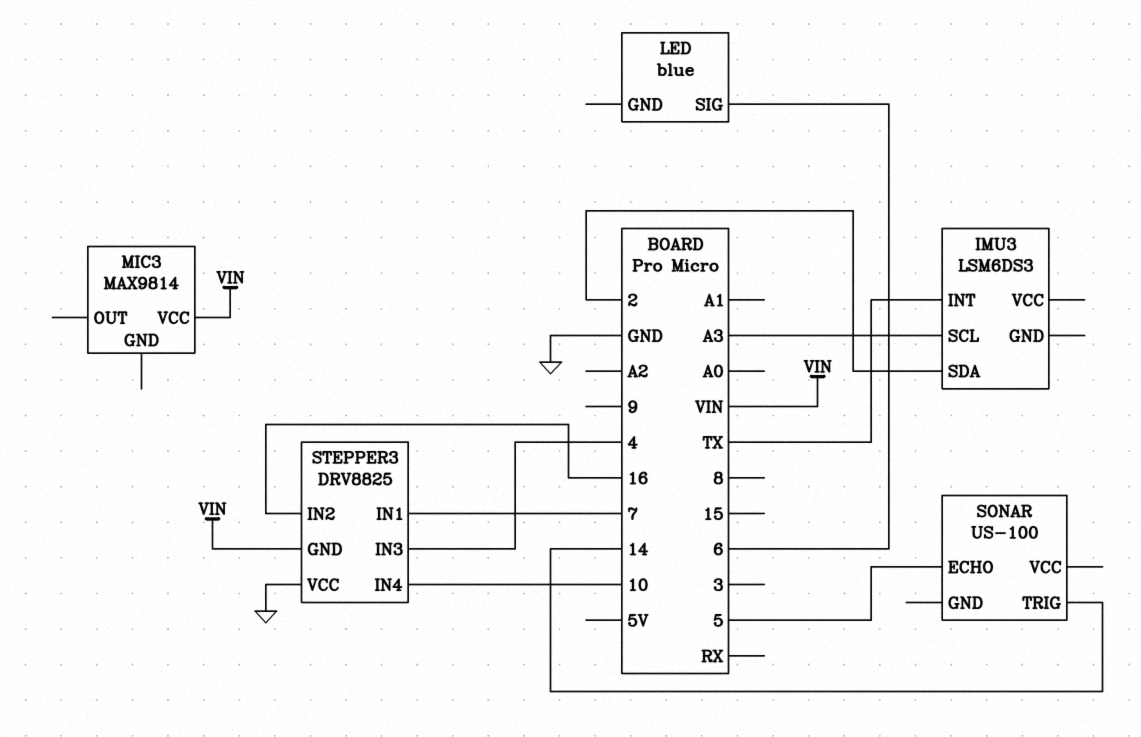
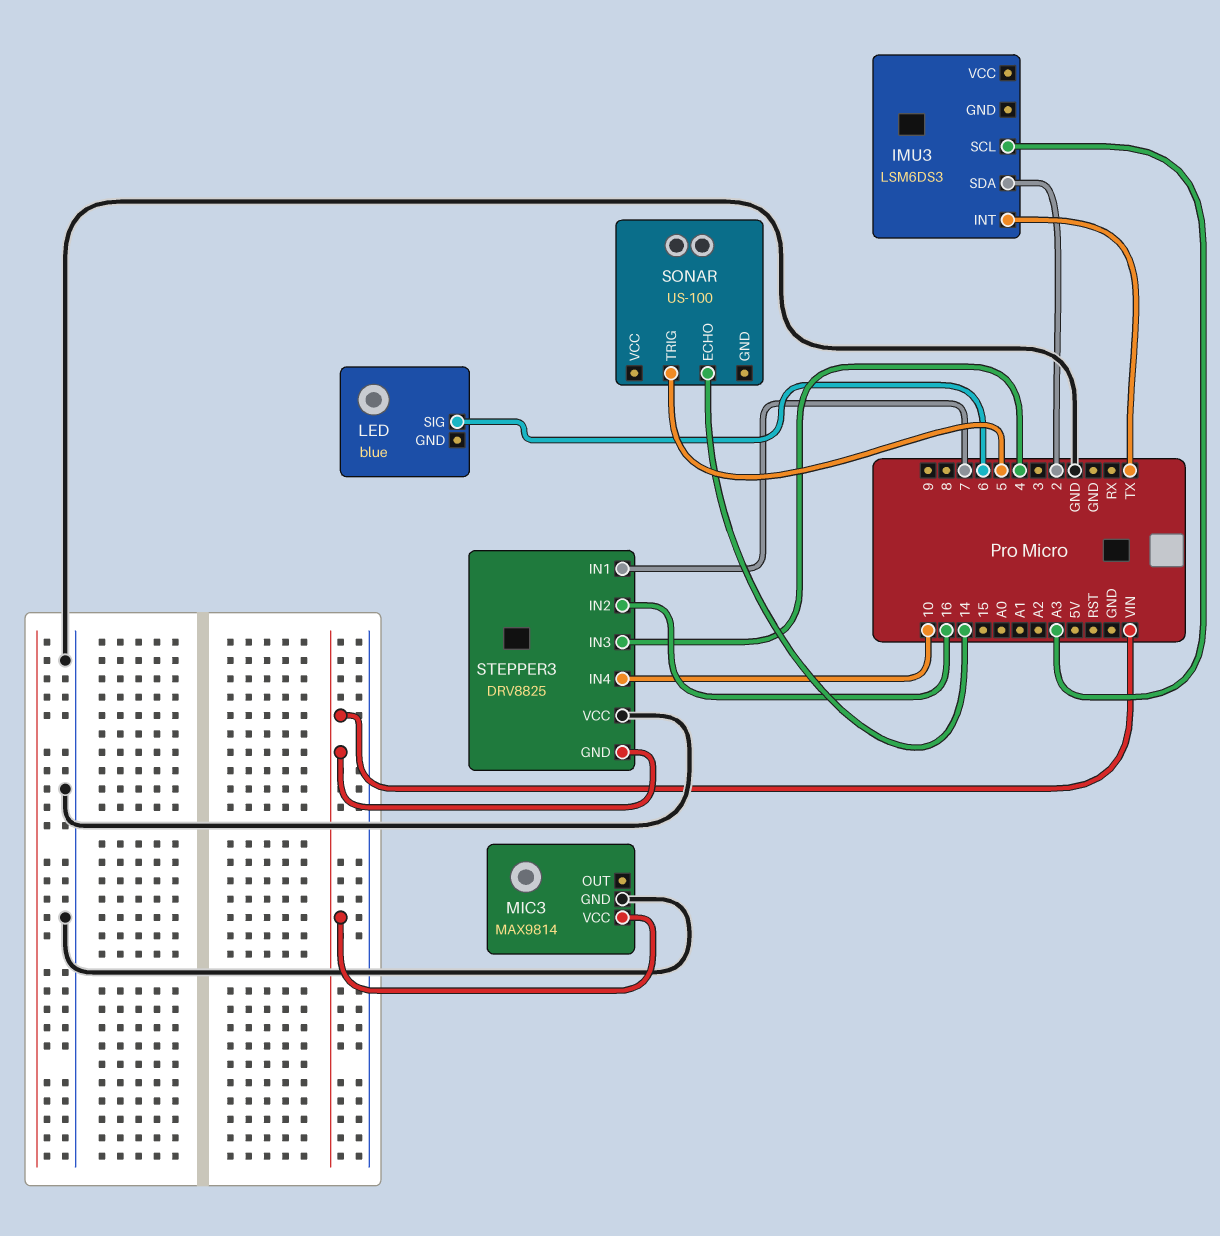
MIC3 pin GND: none -> GND
SONAR pin ECHO: 5 -> 14
SONAR pin TRIG: 14 -> 5

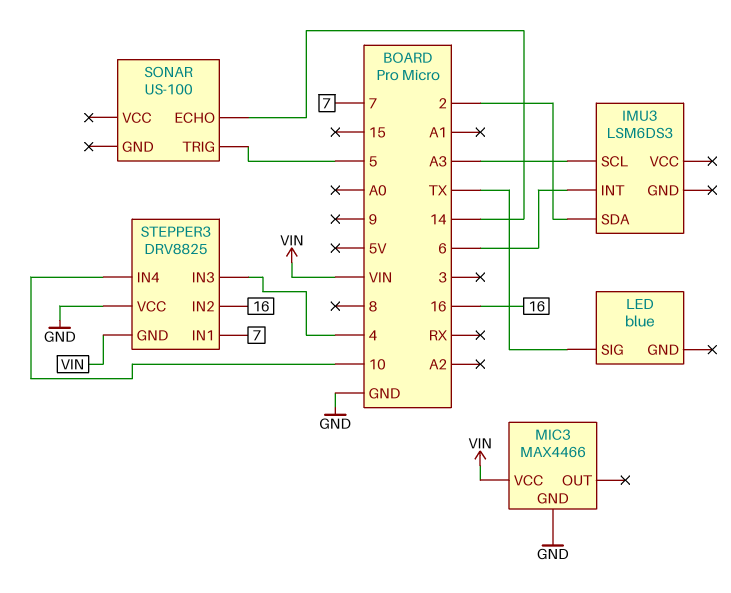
IMU3 pin INT: TX -> 6
LED pin SIG: 6 -> TX
MIC3: MAX9814 -> MAX4466

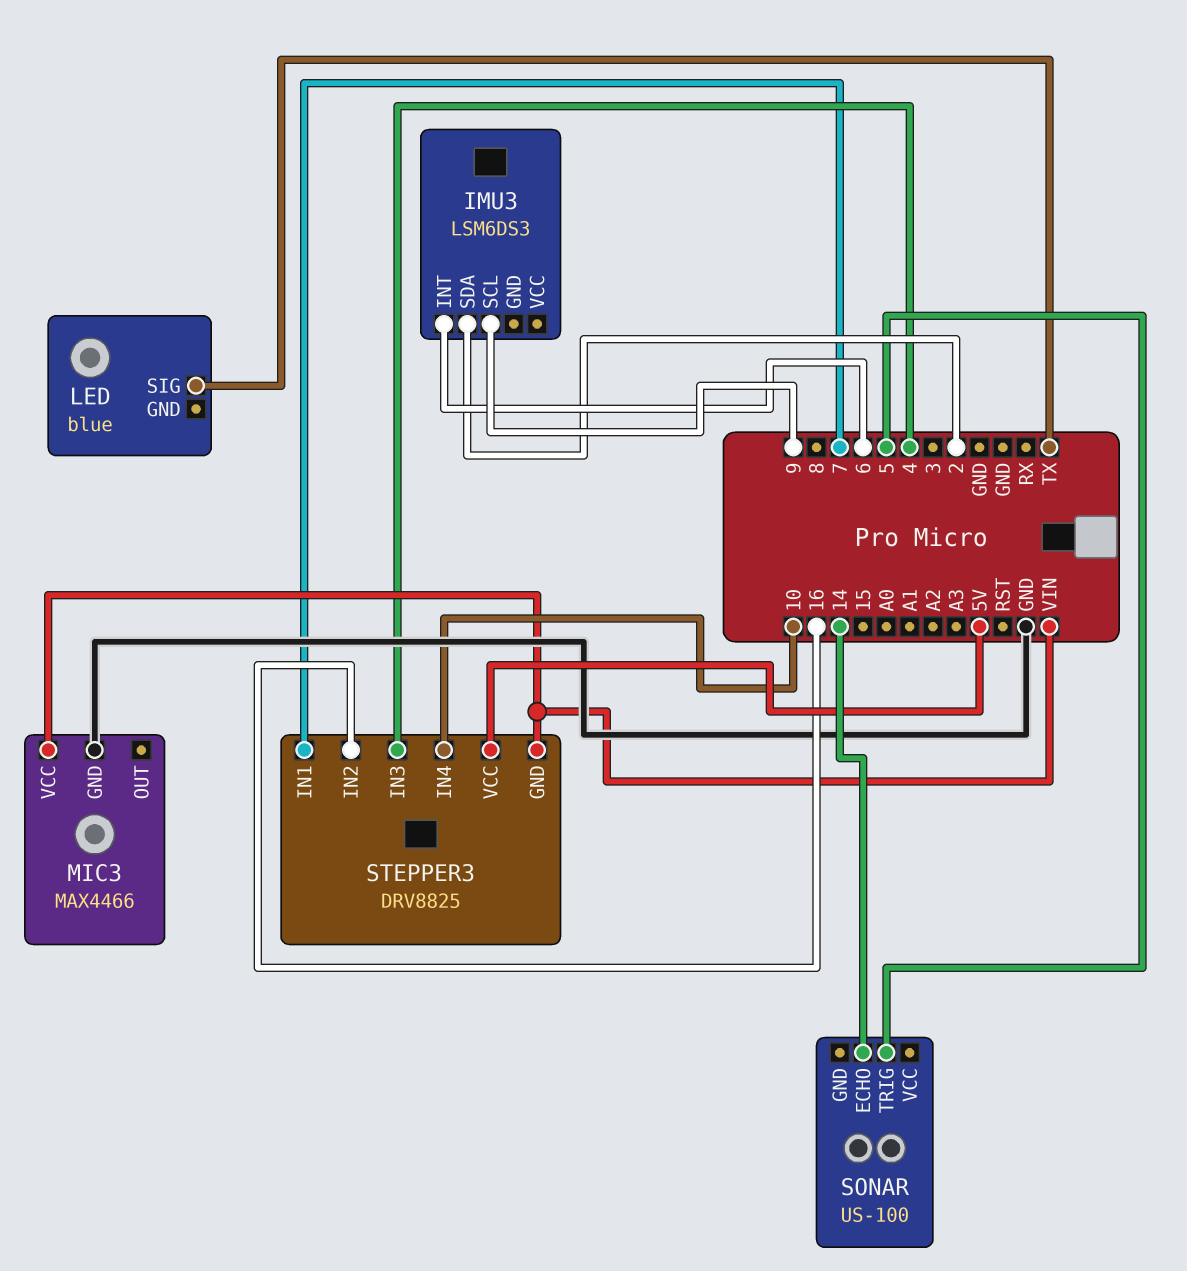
IMU3 pin SCL: A3 -> 9
STEPPER3 pin VCC: GND -> 5V

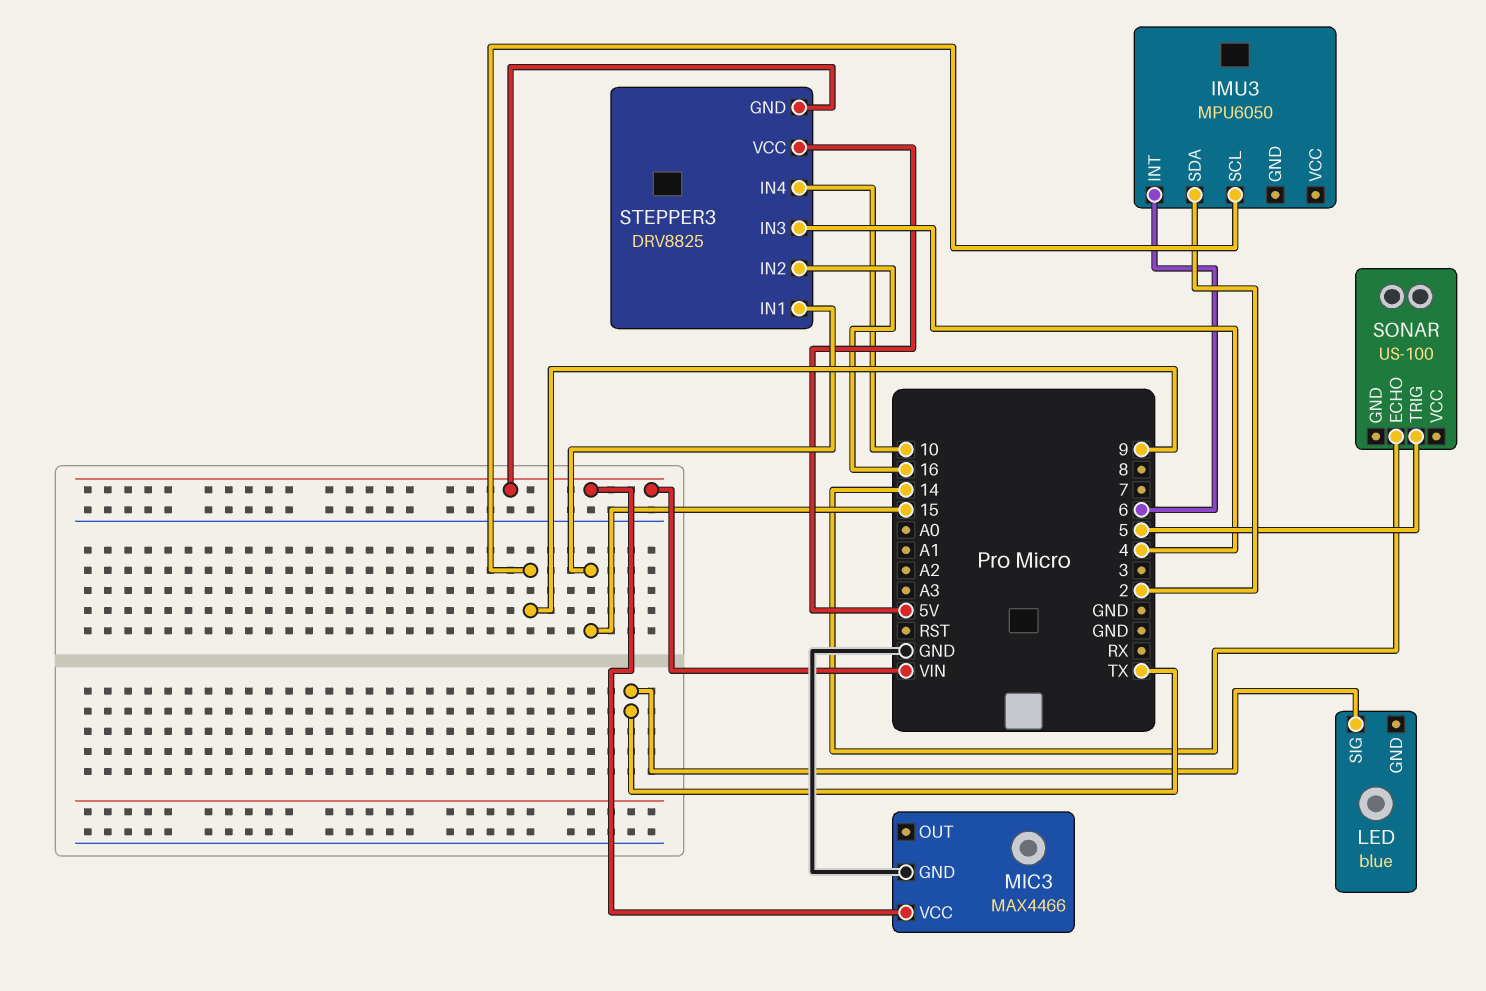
IMU3: LSM6DS3 -> MPU6050
STEPPER3 pin IN1: 7 -> 15

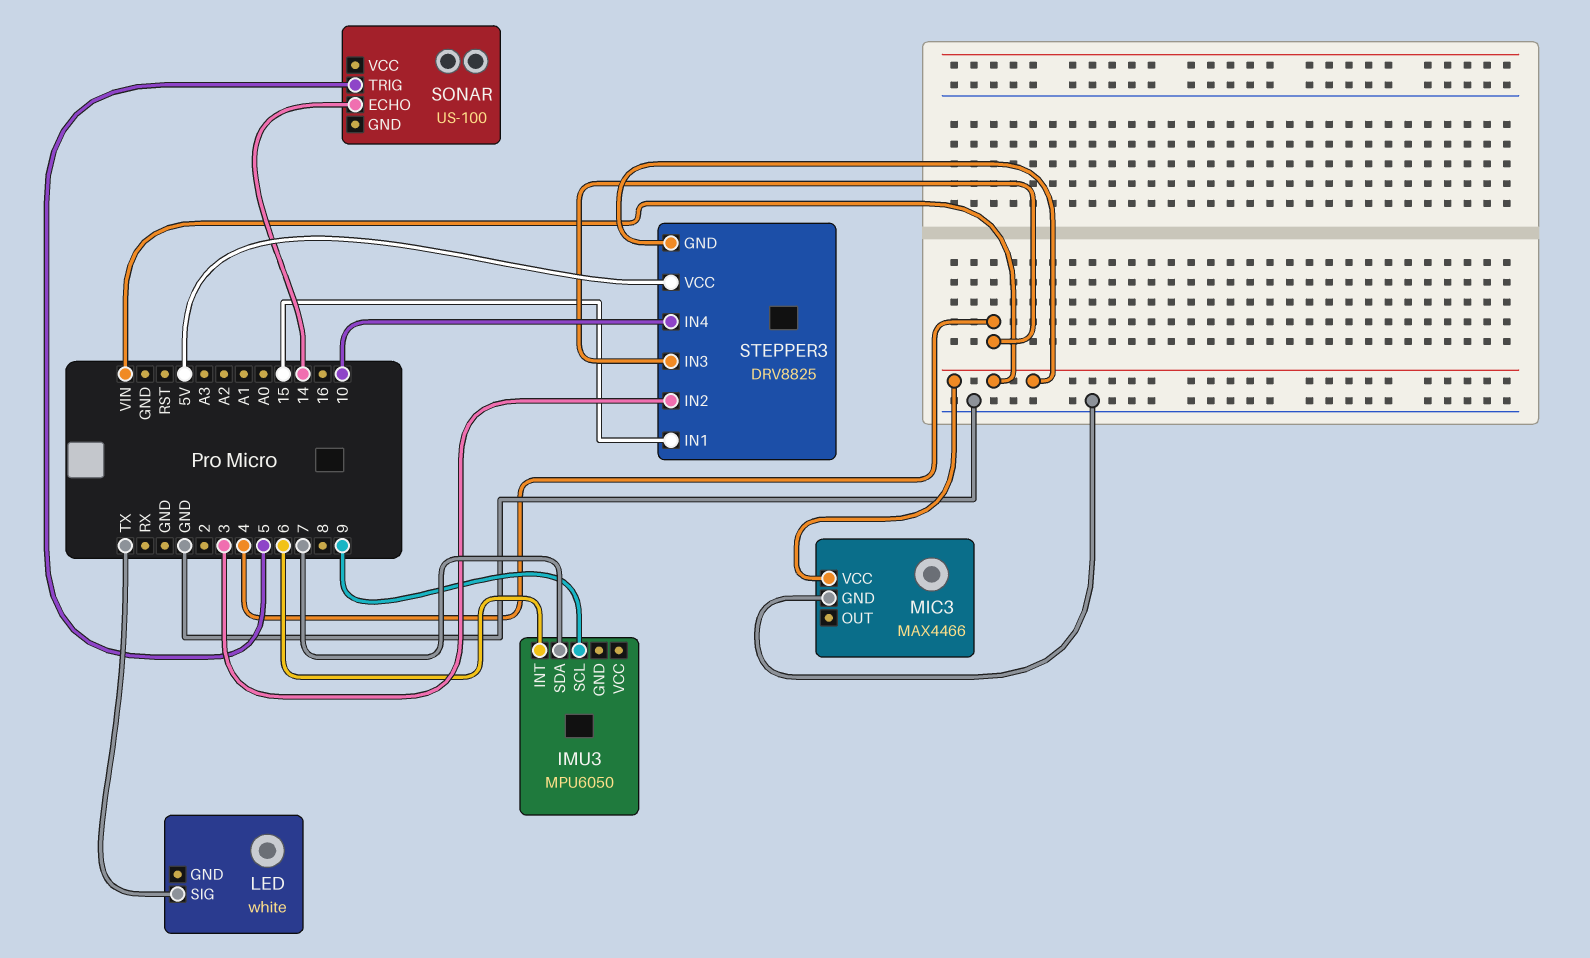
IMU3 pin SDA: 2 -> 7
LED: blue -> white
STEPPER3 pin IN2: 16 -> 3

